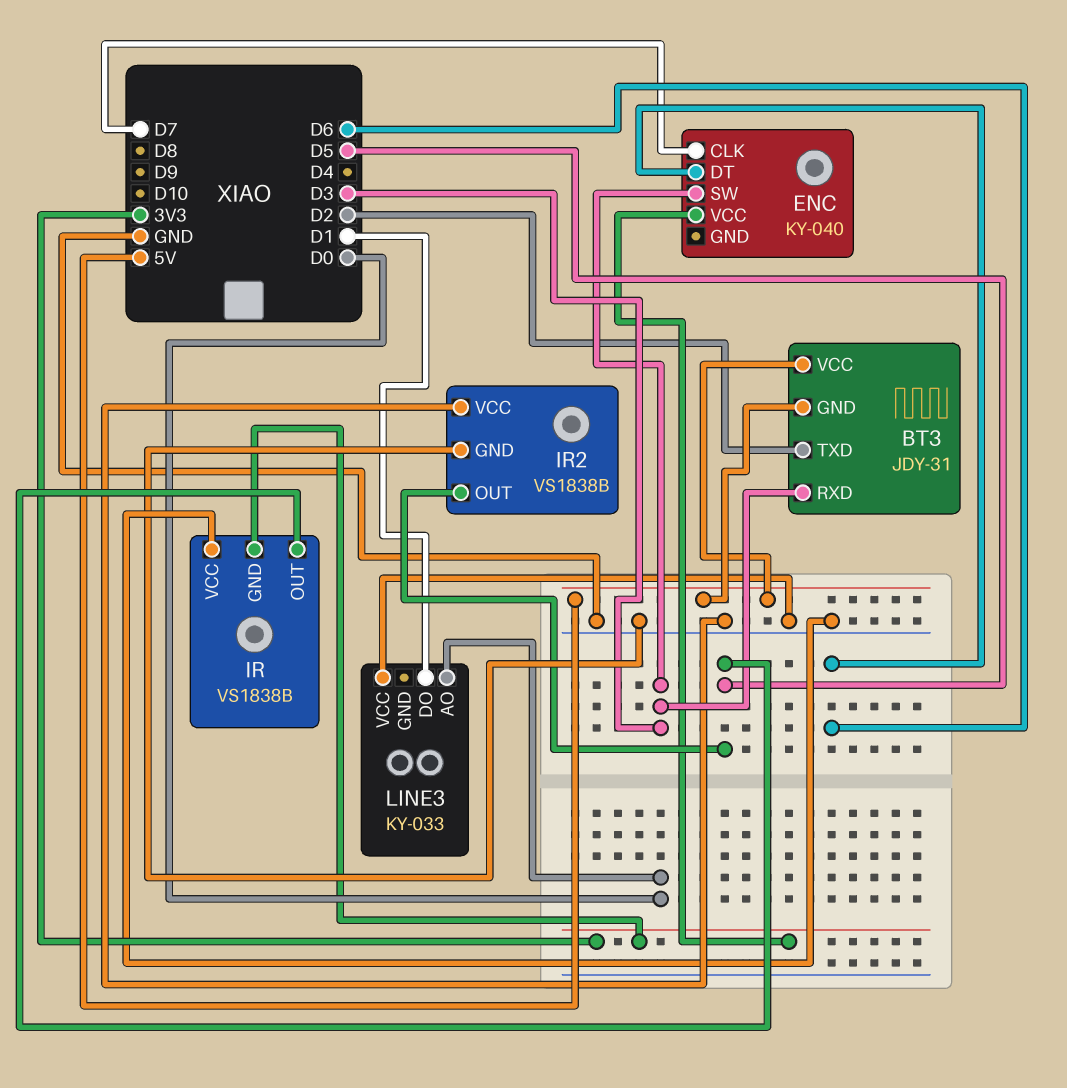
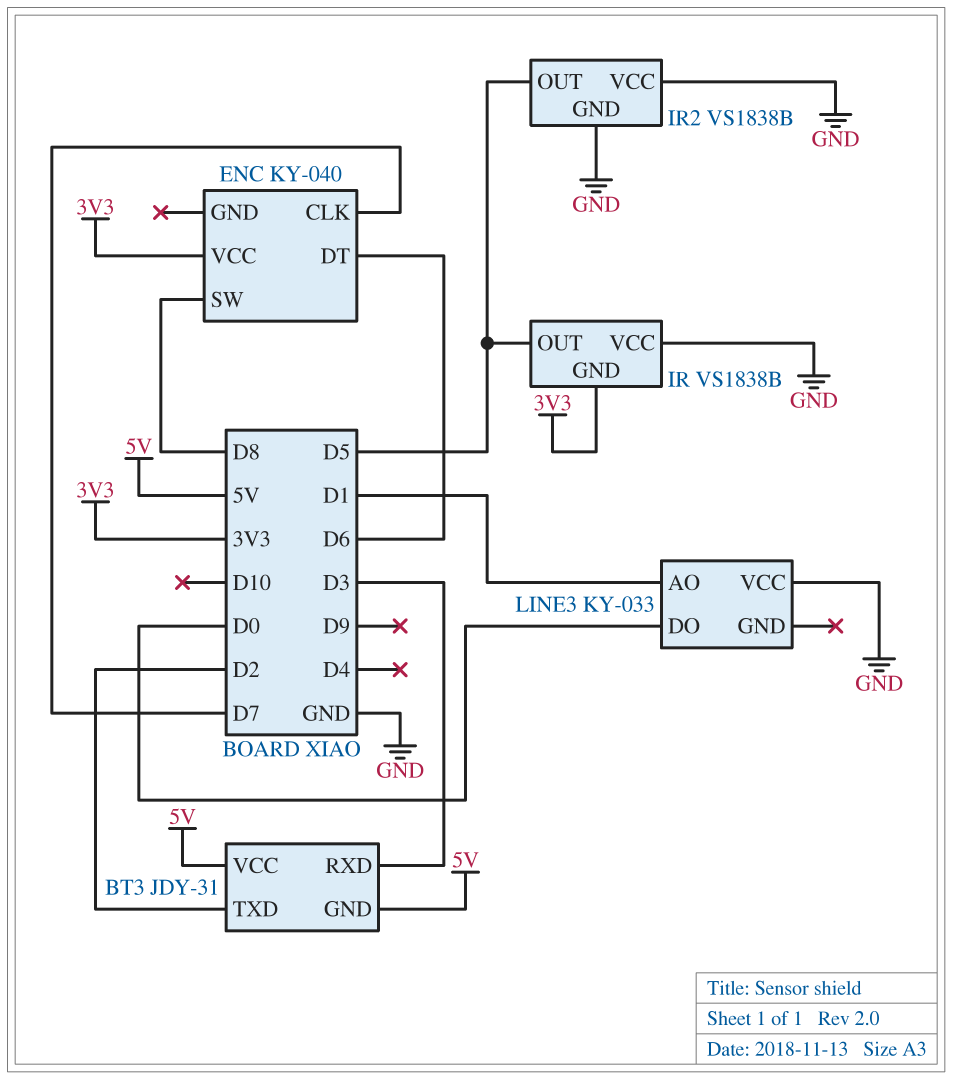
ENC pin SW: D3 -> D8
LINE3 pin AO: D0 -> D1
LINE3 pin DO: D1 -> D0

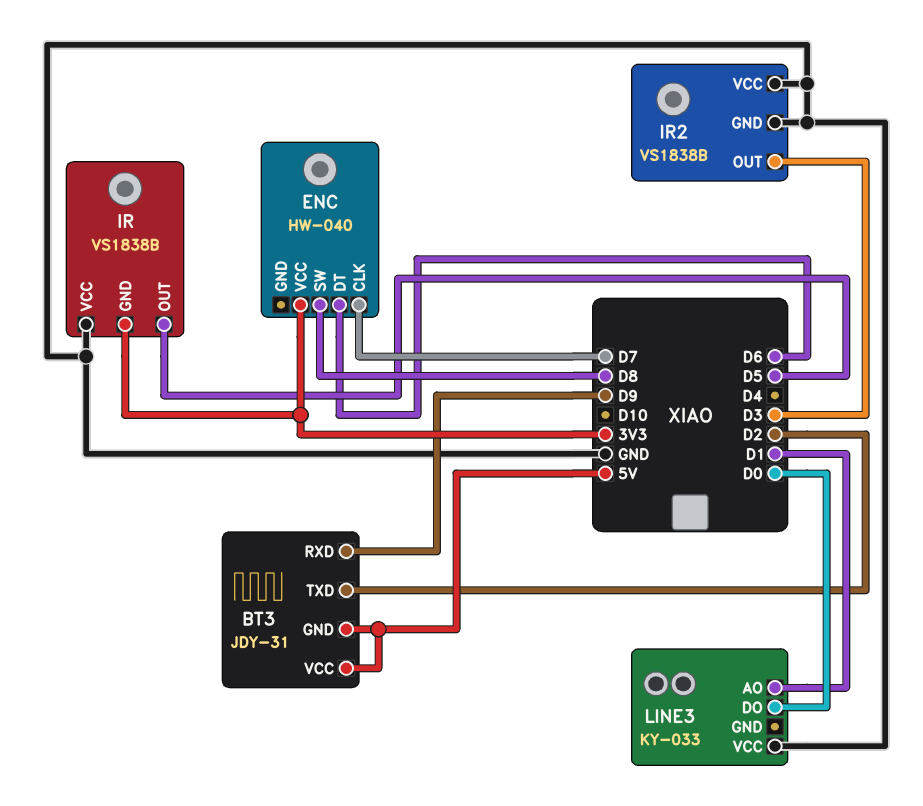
BT3 pin RXD: D3 -> D9
ENC: KY-040 -> HW-040
IR2 pin OUT: D5 -> D3

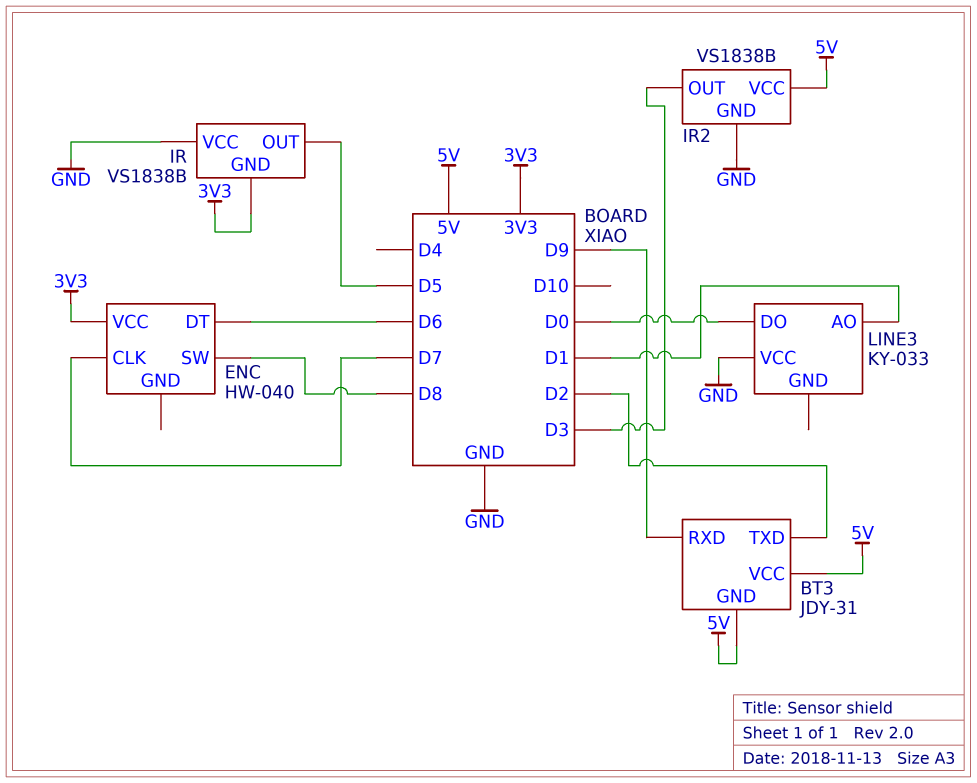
IR2 pin VCC: GND -> 5V

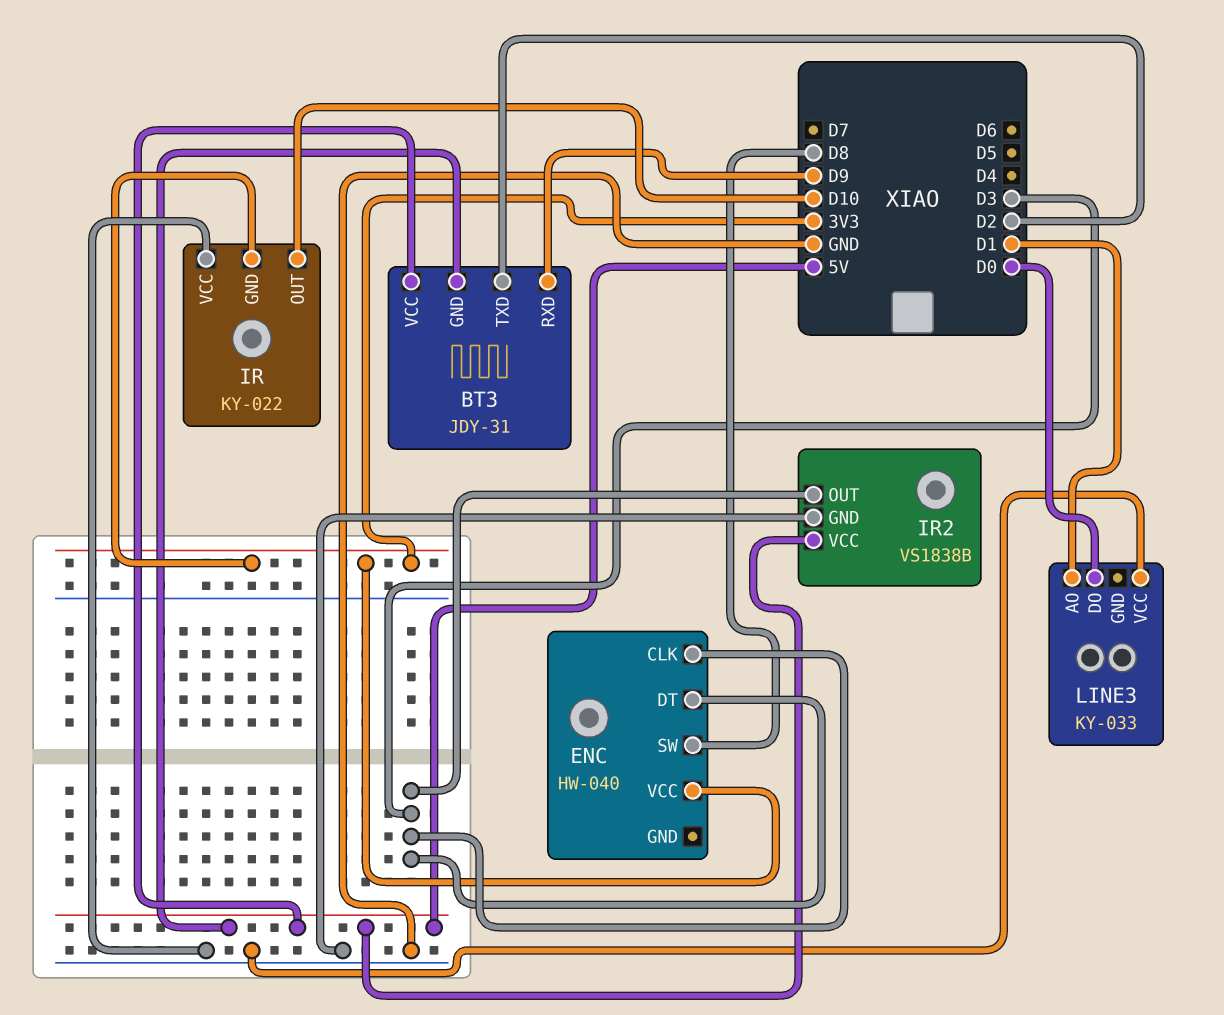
ENC pin CLK: D7 -> D3
ENC pin DT: D6 -> D3
IR: VS1838B -> KY-022
IR pin OUT: D5 -> D10

